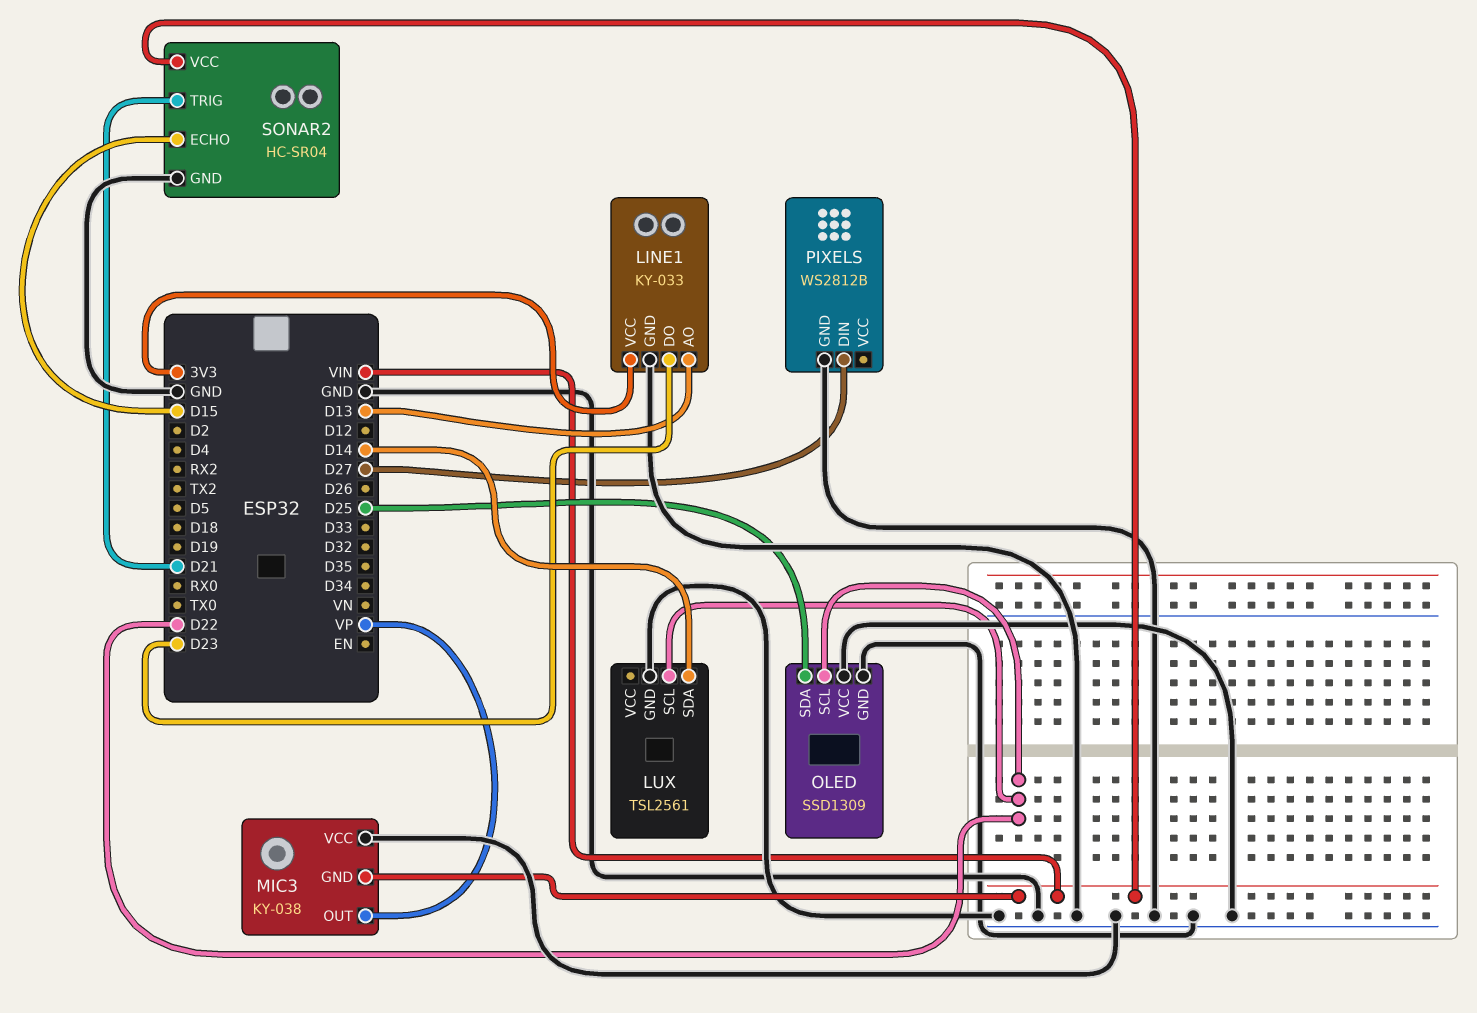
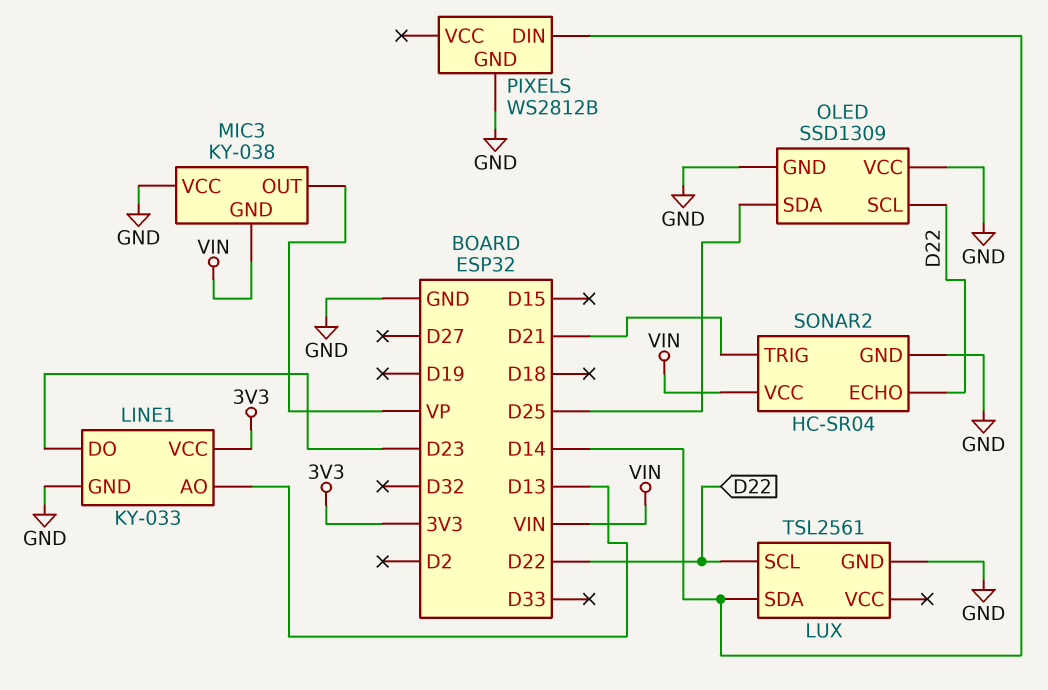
PIXELS pin DIN: D27 -> D14
SONAR2 pin ECHO: D15 -> D22

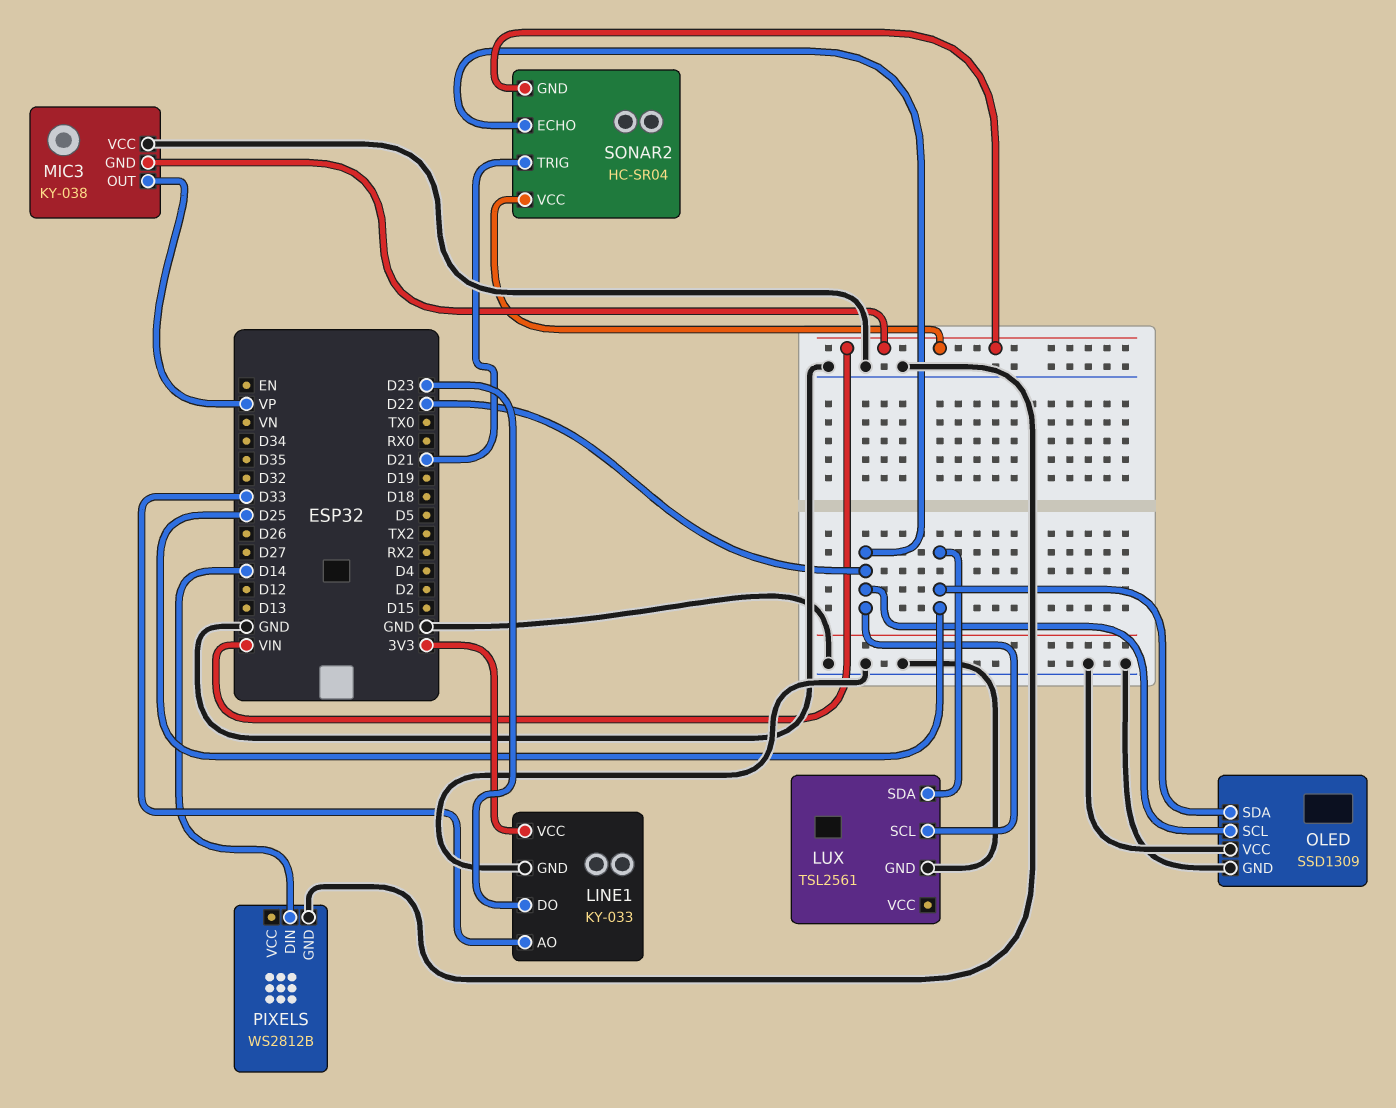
LINE1 pin AO: D13 -> D33
LUX pin SDA: D14 -> D25
SONAR2 pin GND: GND -> VIN

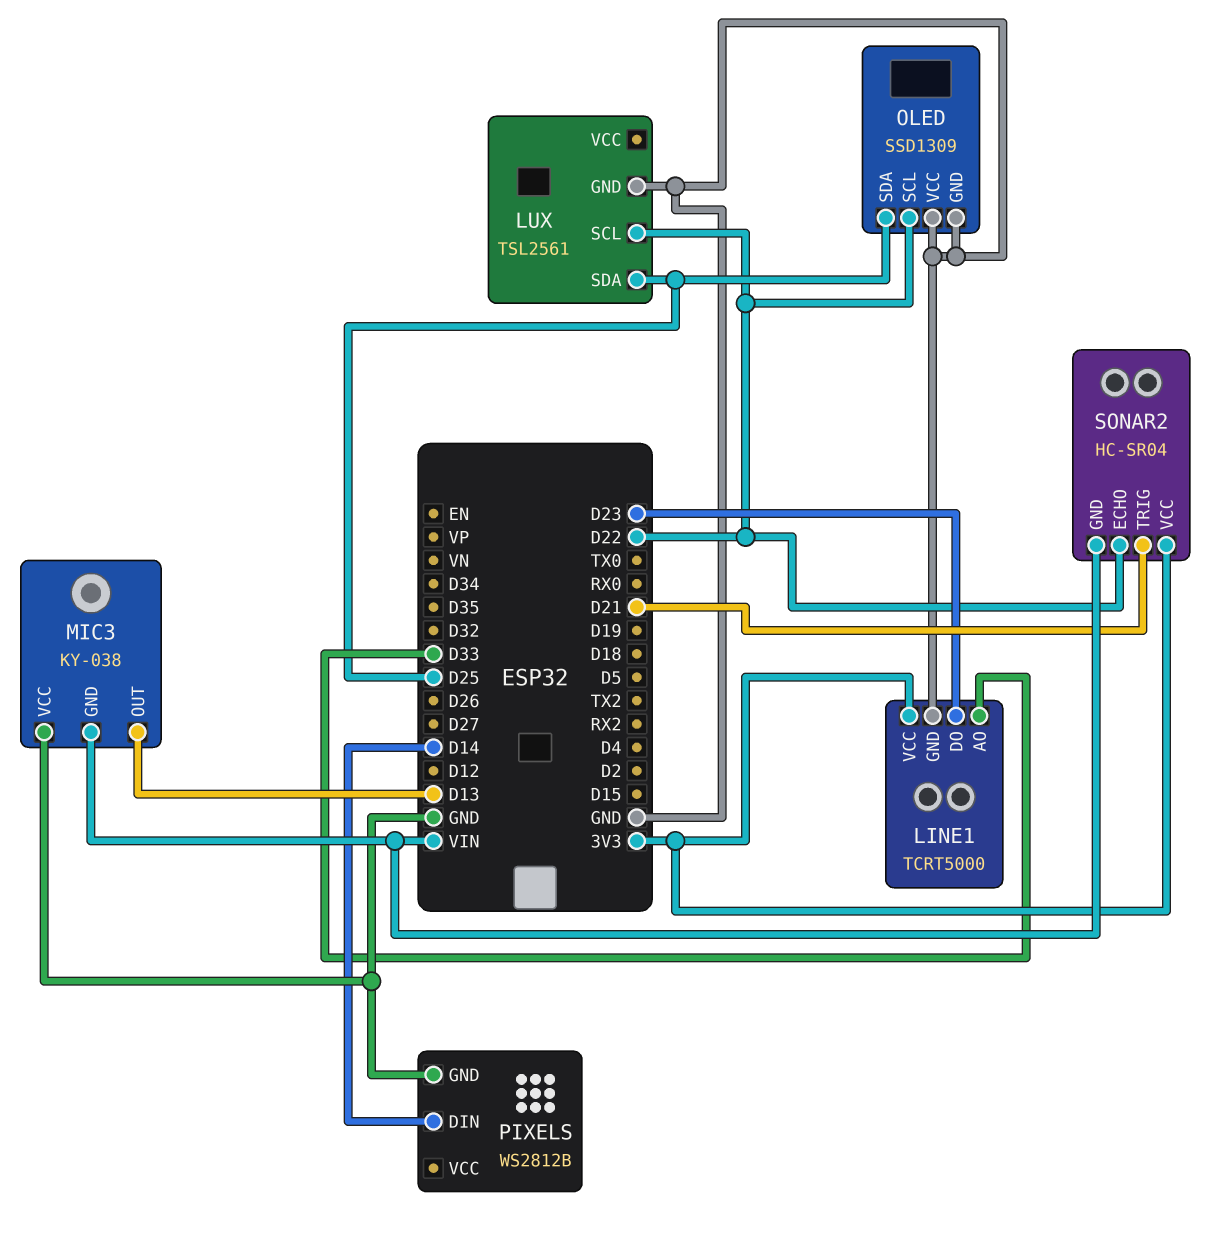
LINE1: KY-033 -> TCRT5000
MIC3 pin OUT: VP -> D13
SONAR2 pin VCC: VIN -> 3V3

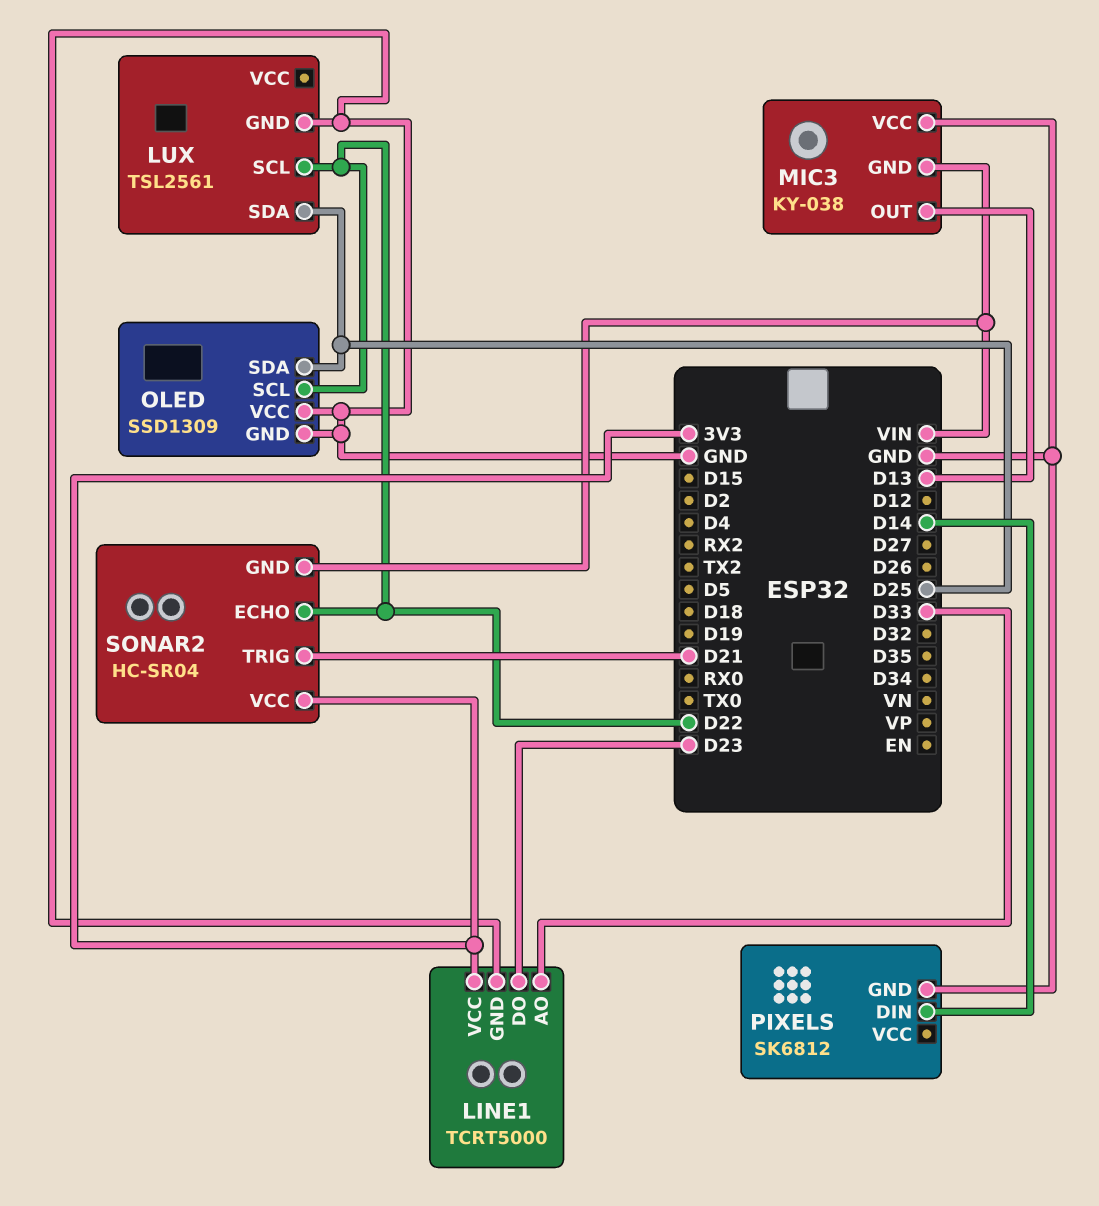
PIXELS: WS2812B -> SK6812

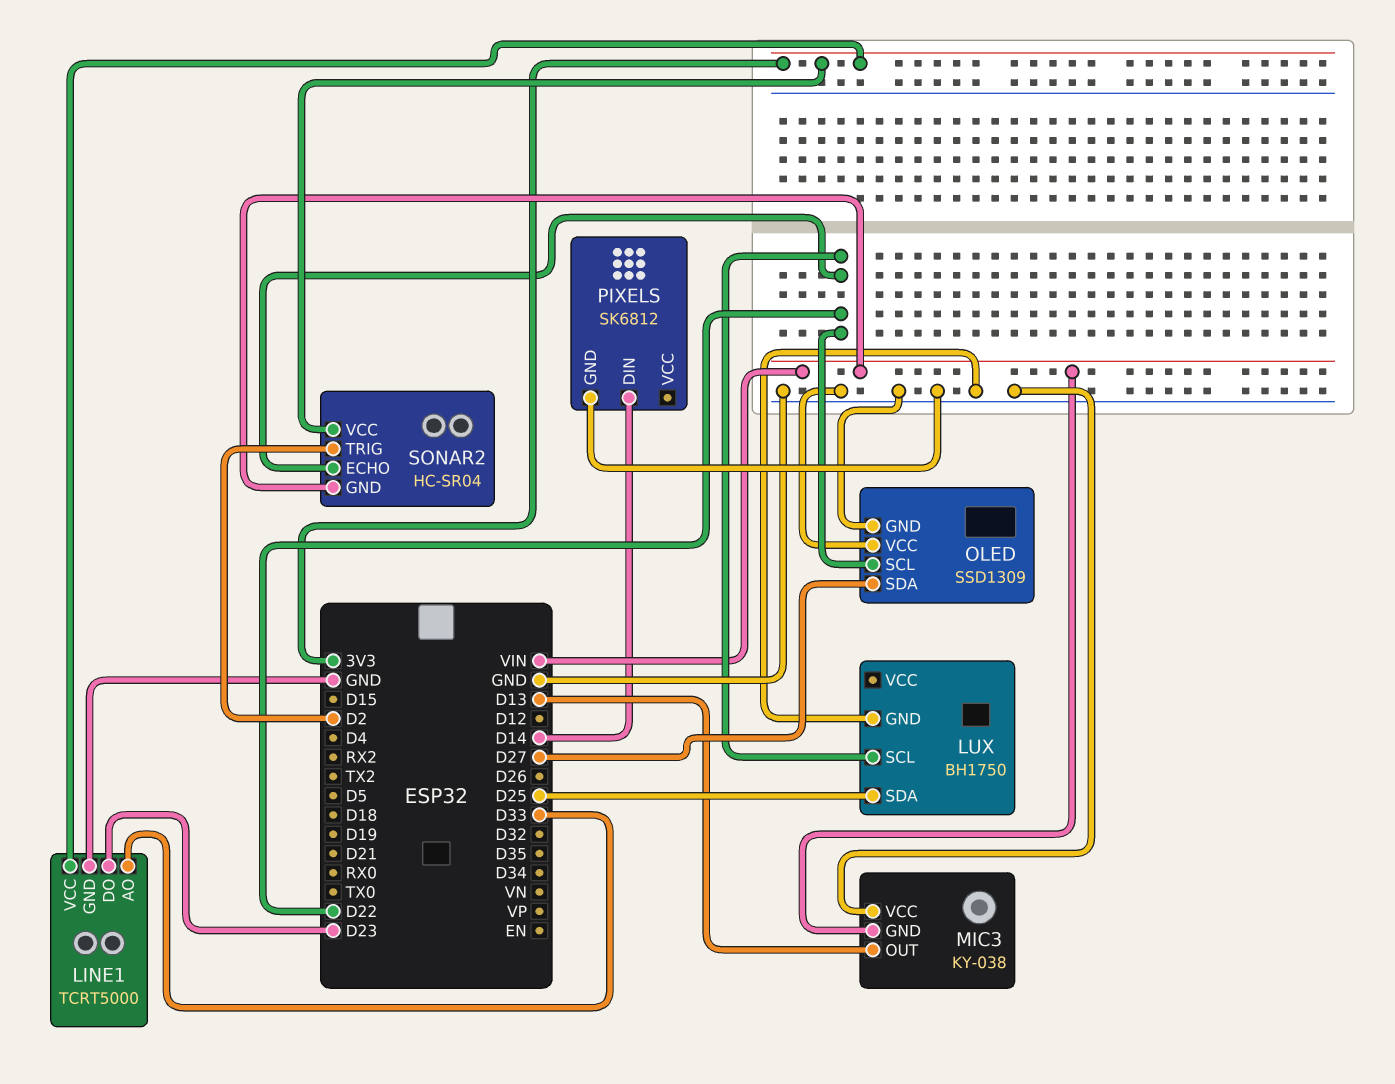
LUX: TSL2561 -> BH1750
OLED pin SDA: D25 -> D27
SONAR2 pin TRIG: D21 -> D2

